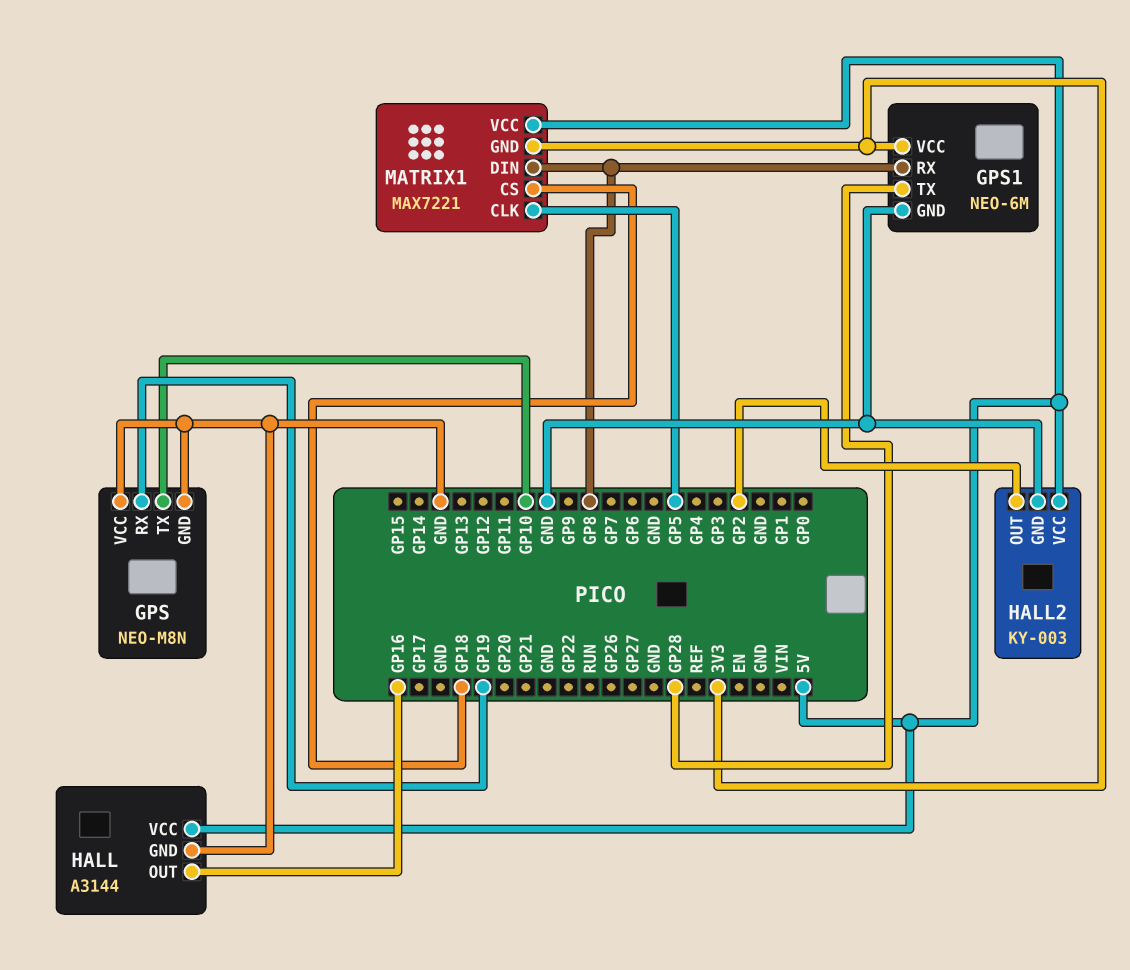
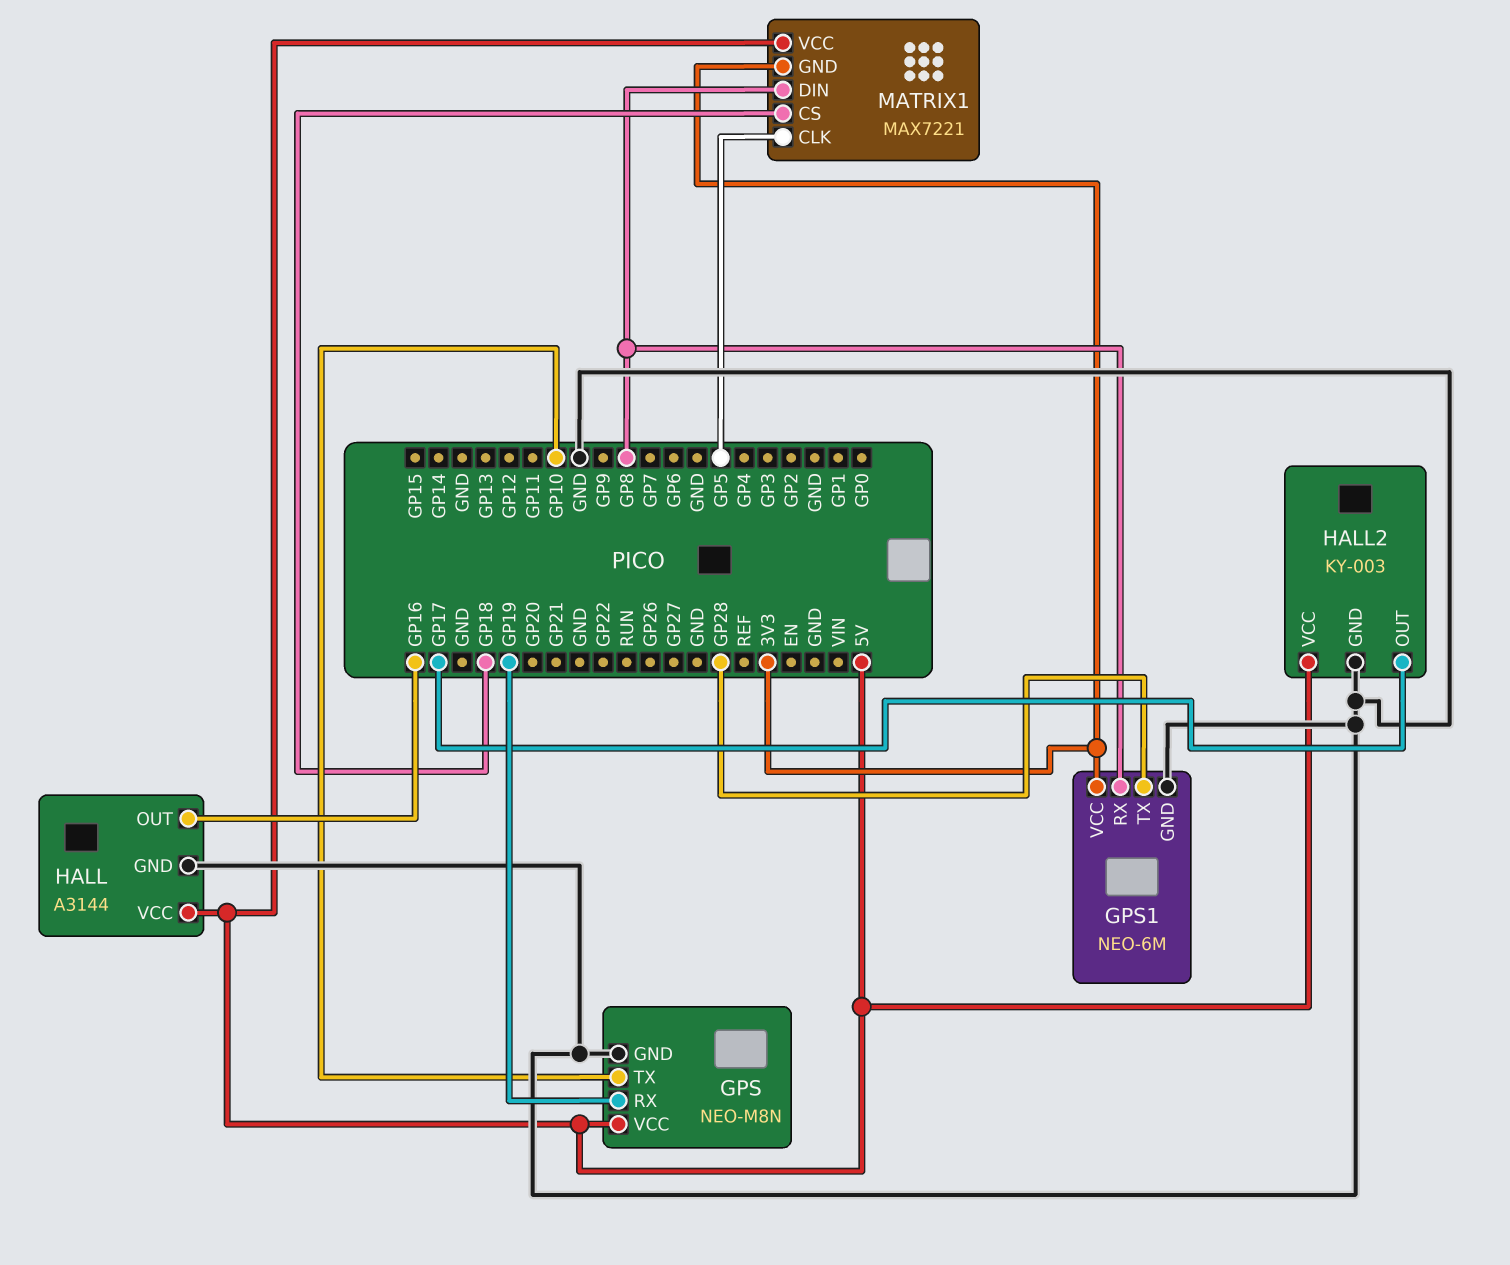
GPS pin VCC: GND -> 5V
HALL2 pin OUT: GP2 -> GP17

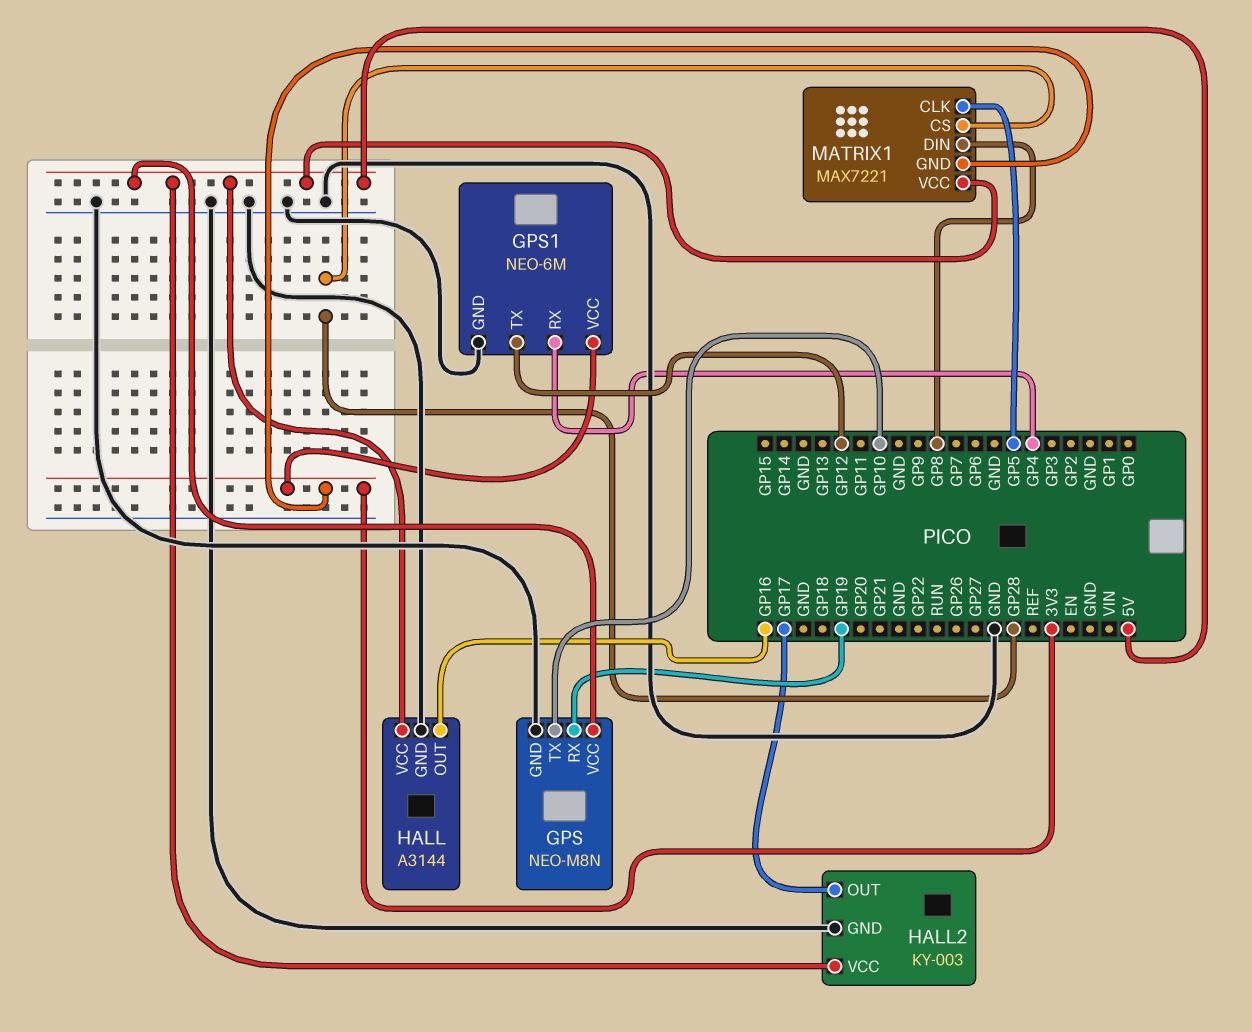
GPS1 pin RX: GP8 -> GP4
GPS1 pin TX: GP28 -> GP12
MATRIX1 pin CS: GP18 -> GP28

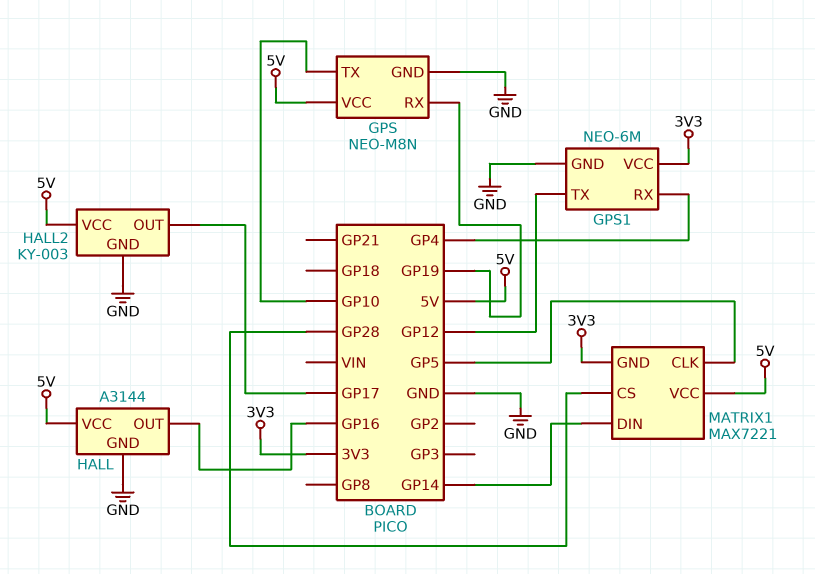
MATRIX1 pin DIN: GP8 -> GP14

